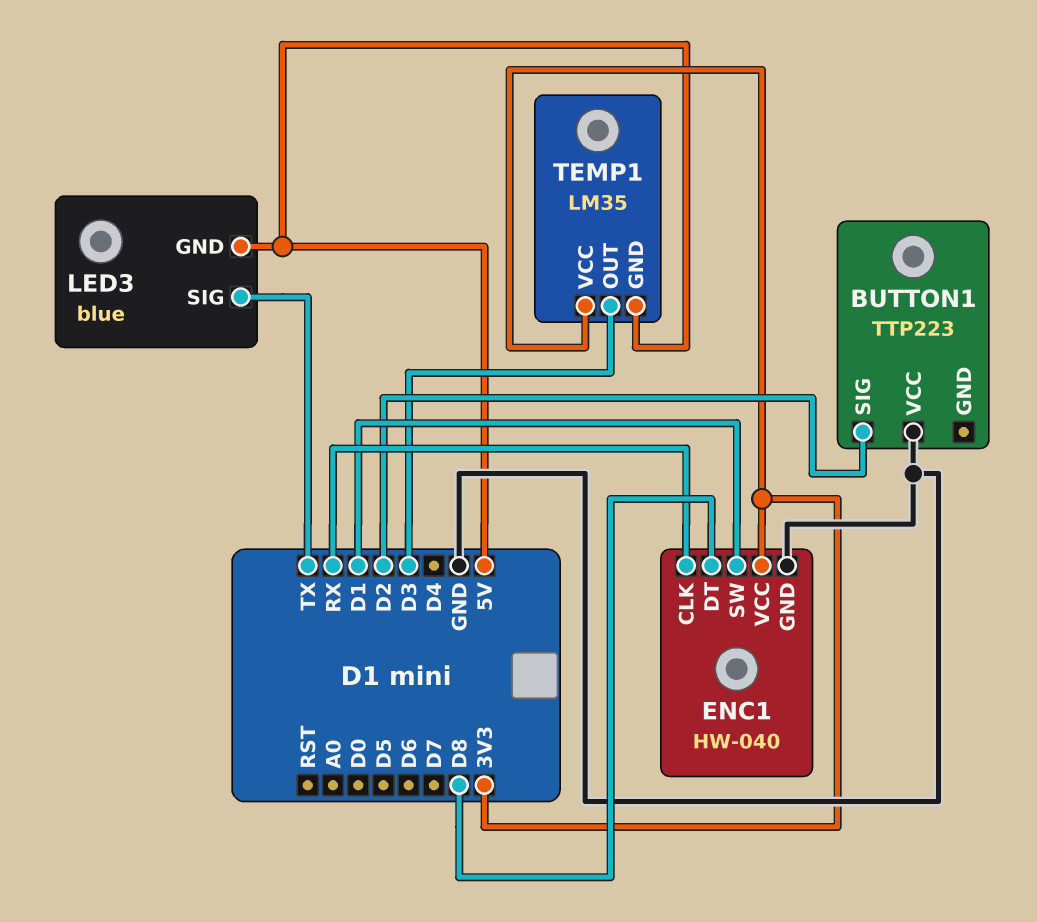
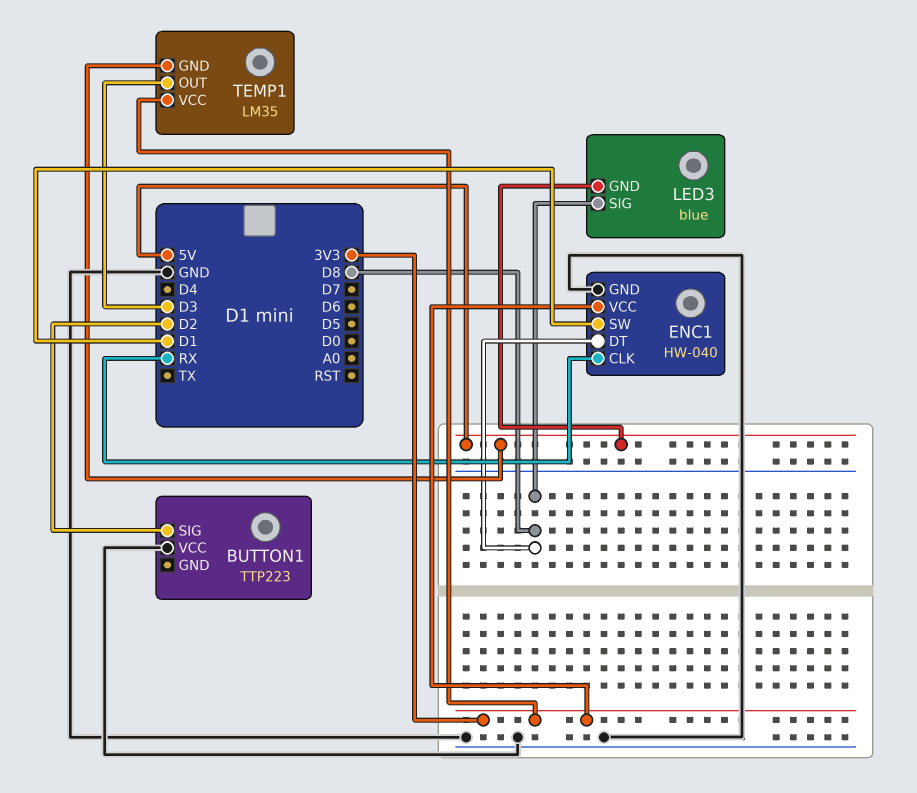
LED3 pin SIG: TX -> D8

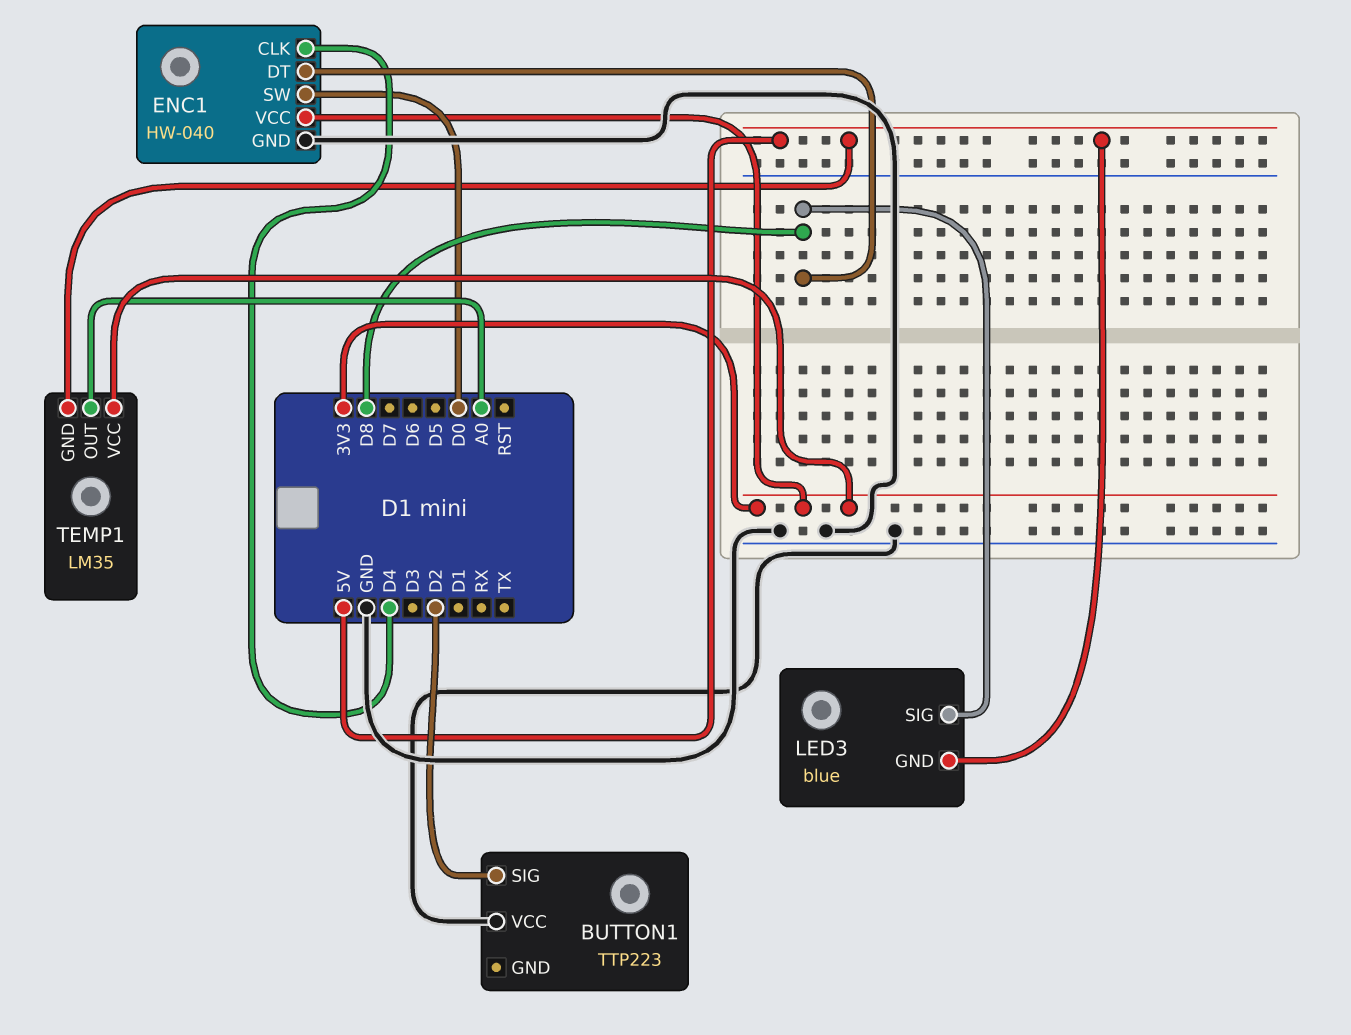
ENC1 pin CLK: RX -> D4
ENC1 pin SW: D1 -> D0
TEMP1 pin OUT: D3 -> A0

